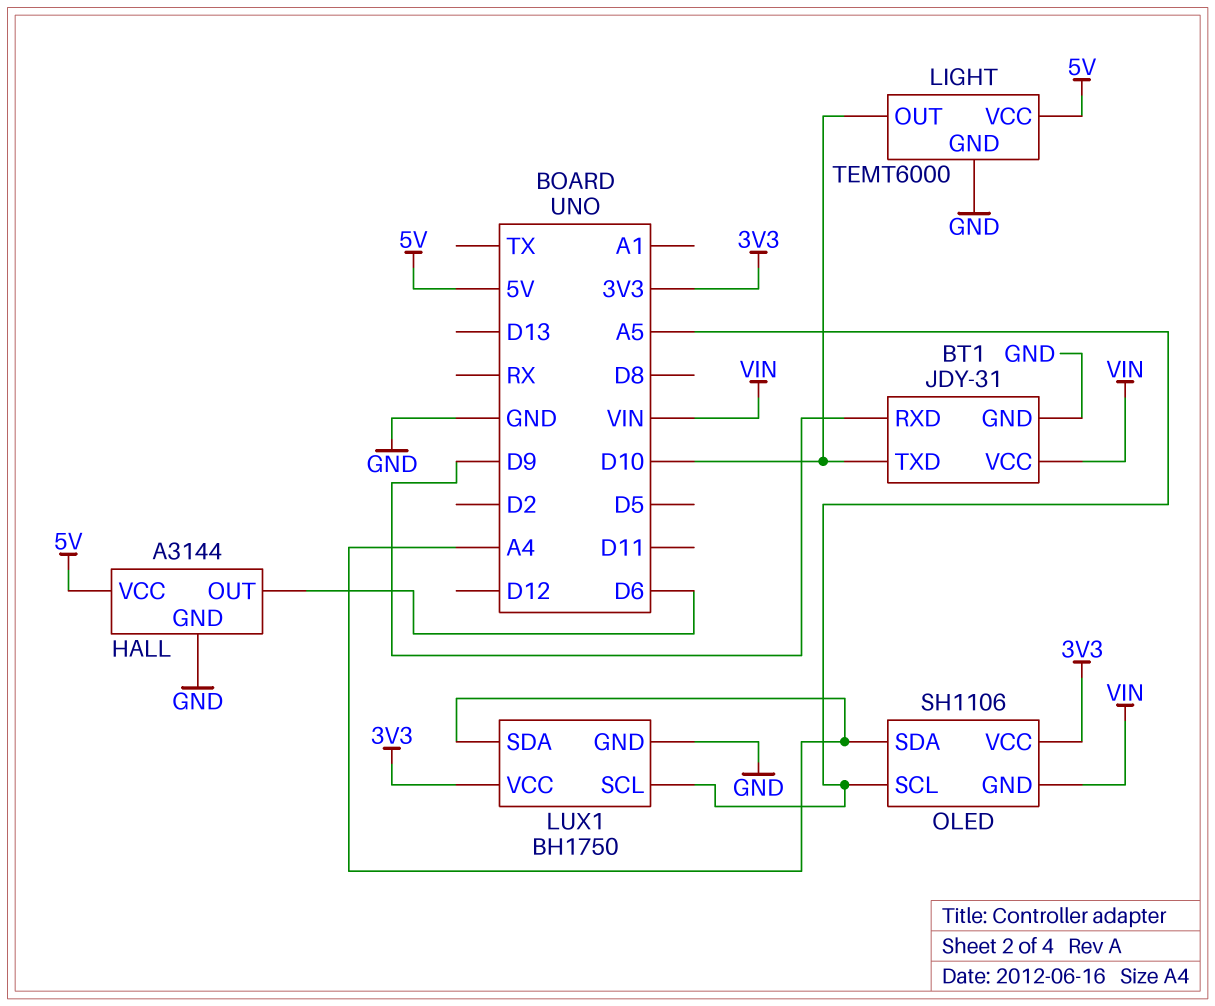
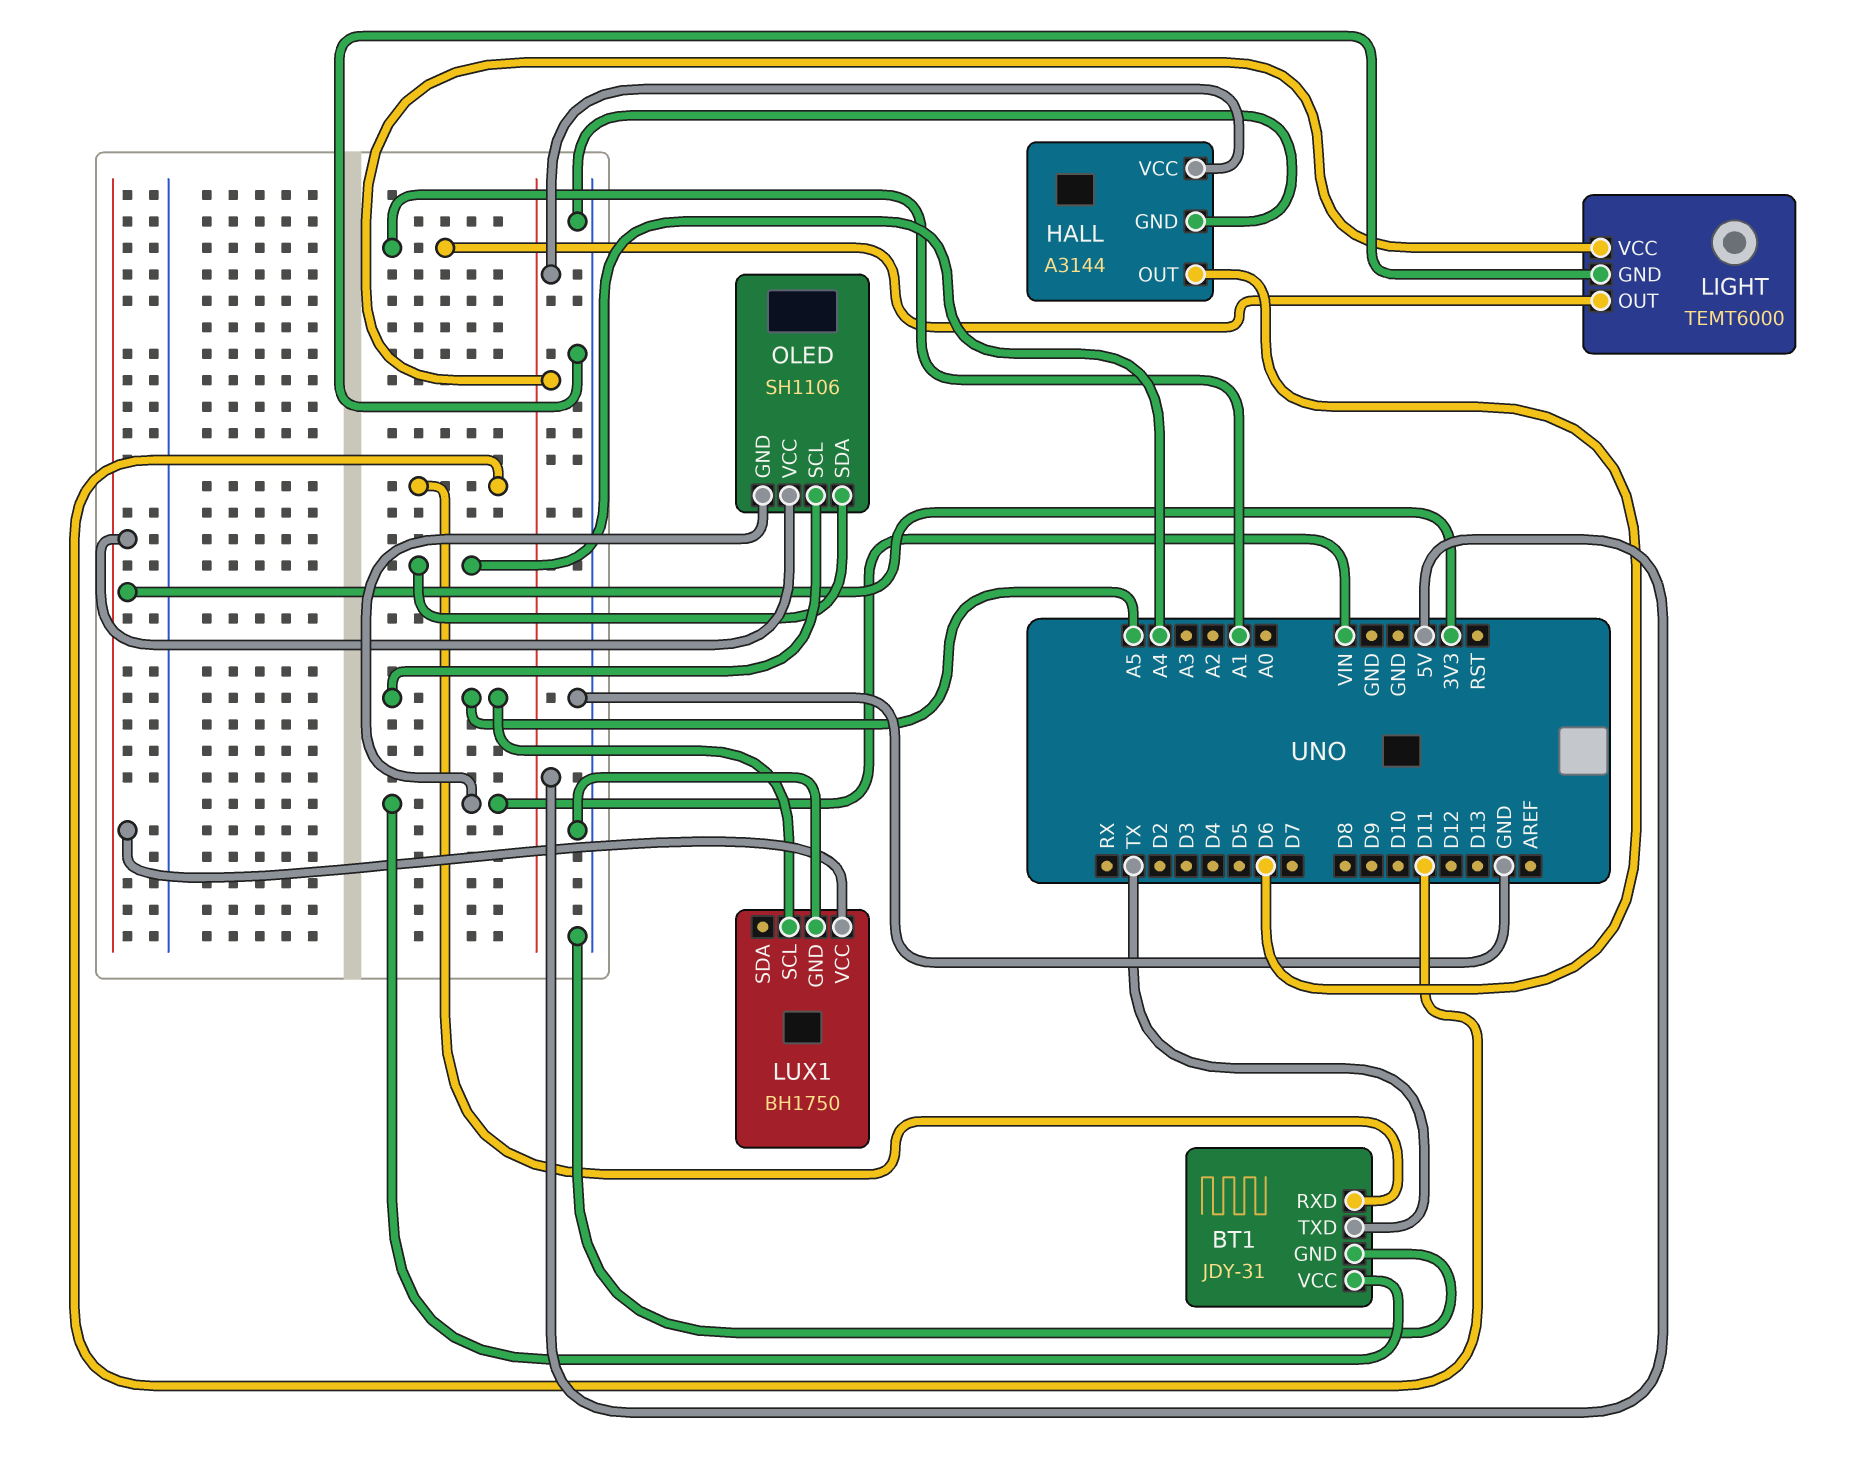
BT1 pin RXD: D9 -> D11
BT1 pin TXD: D10 -> TX
LIGHT pin OUT: D10 -> A1
LUX1 pin SDA: A4 -> none

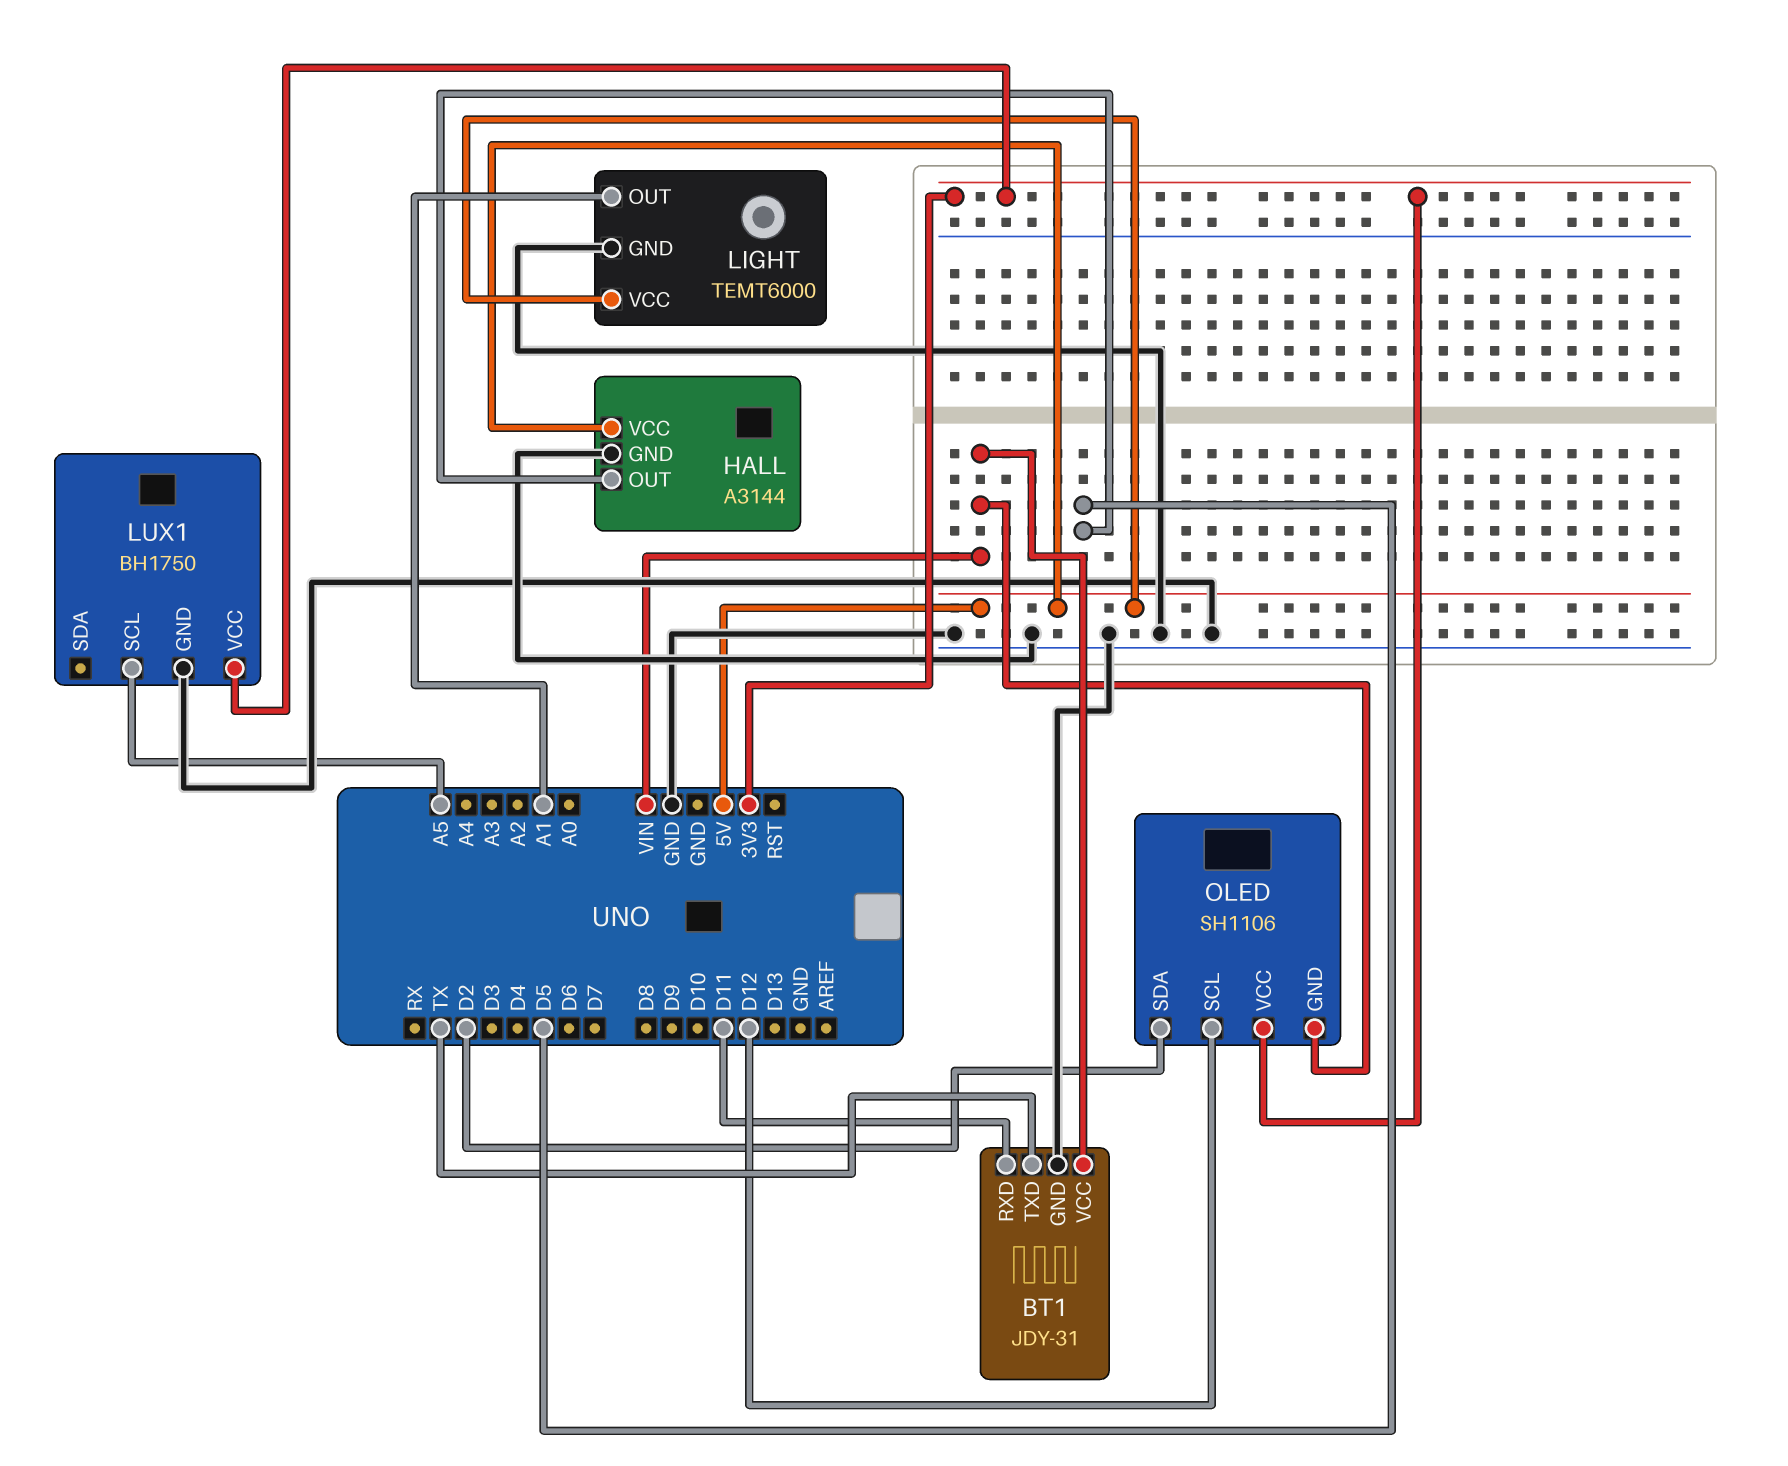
HALL pin OUT: D6 -> D5
OLED pin SCL: A5 -> D12
OLED pin SDA: A4 -> D2

